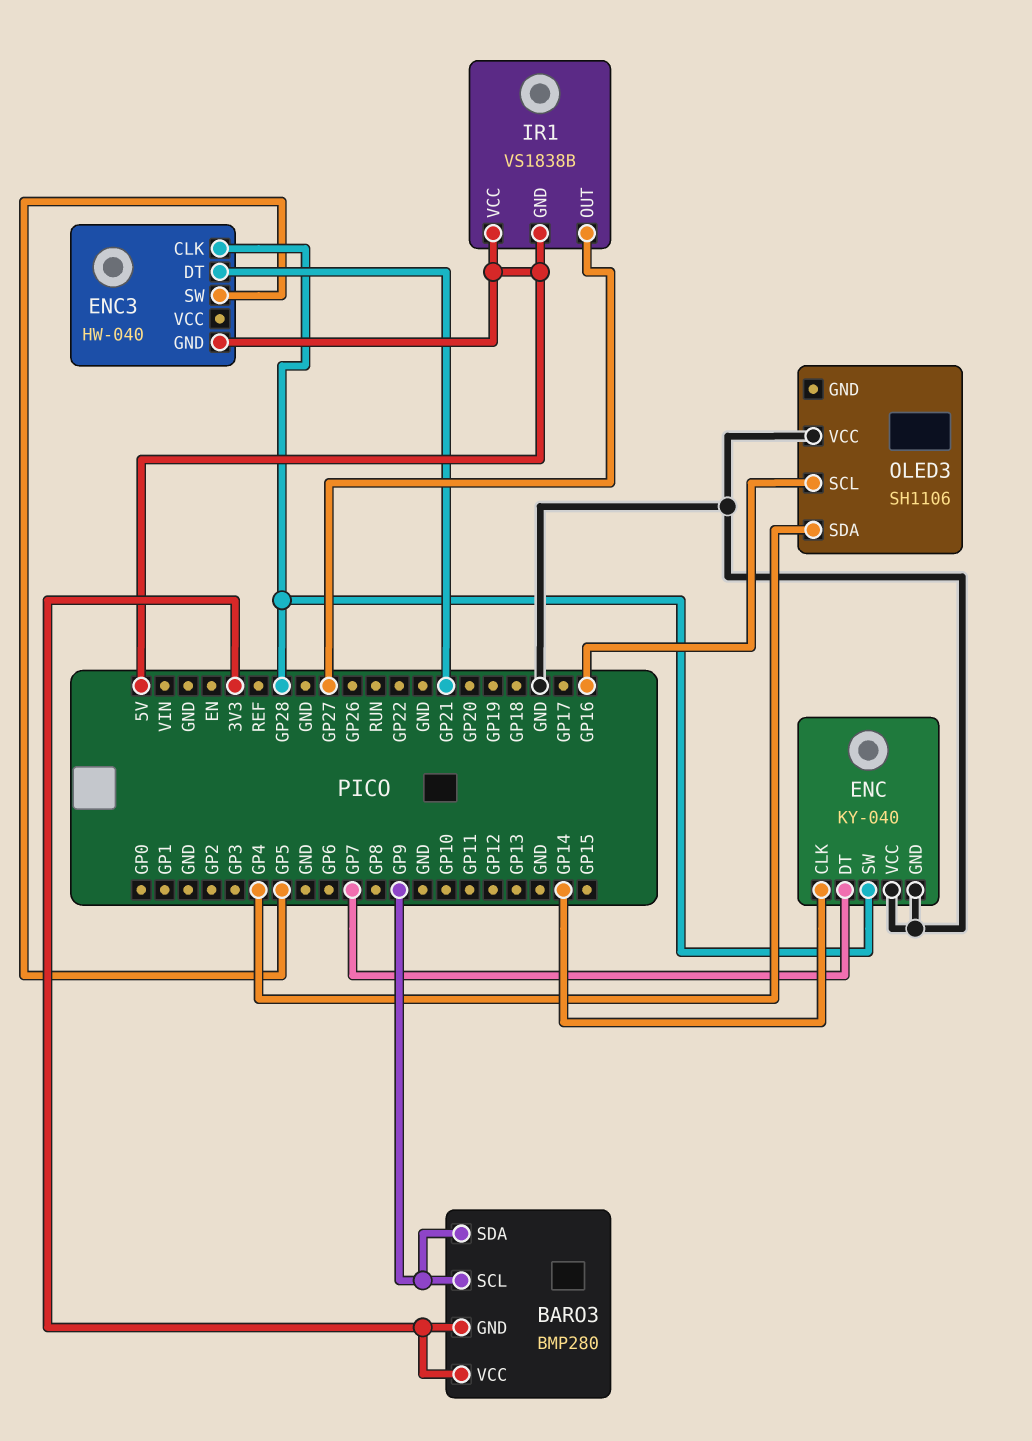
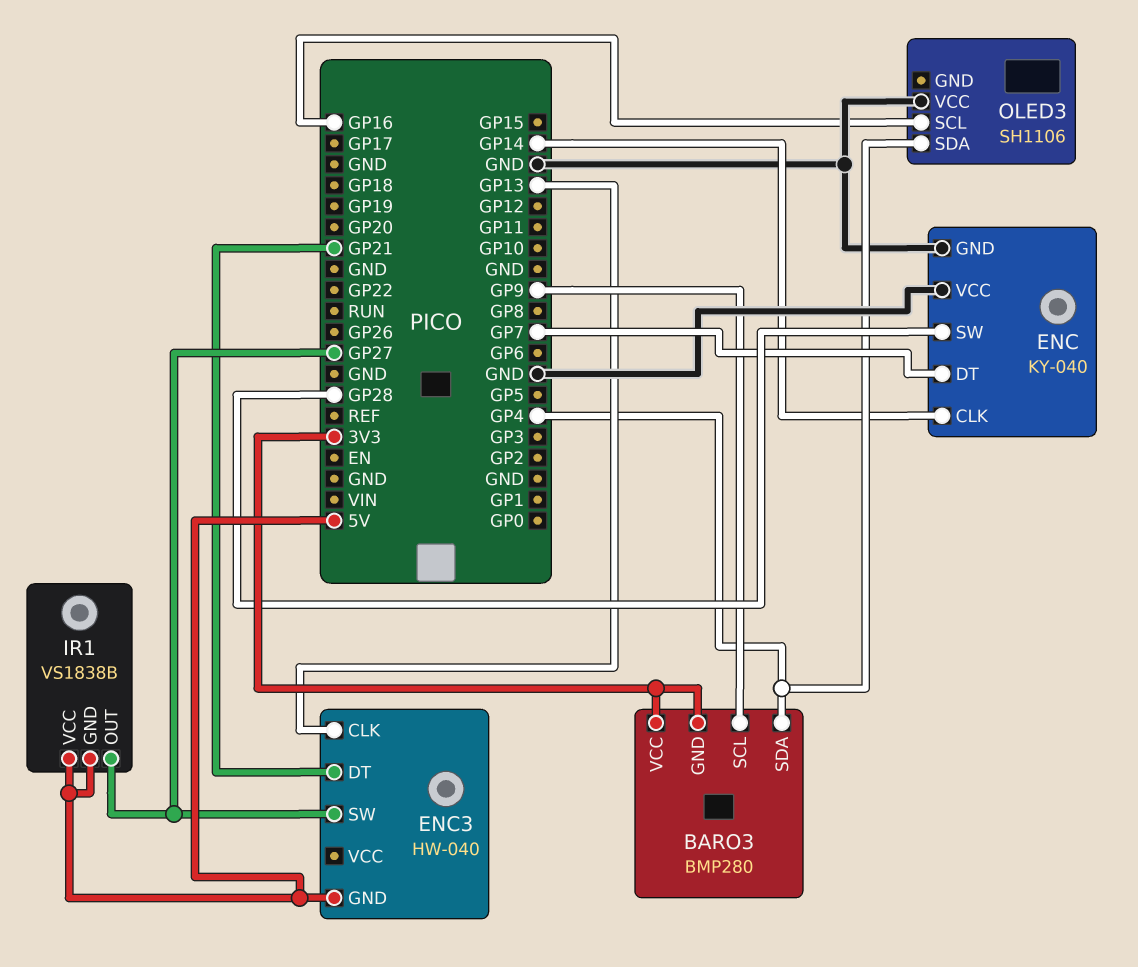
BARO3 pin SDA: GP9 -> GP4
ENC3 pin CLK: GP28 -> GP13
ENC3 pin SW: GP5 -> GP27

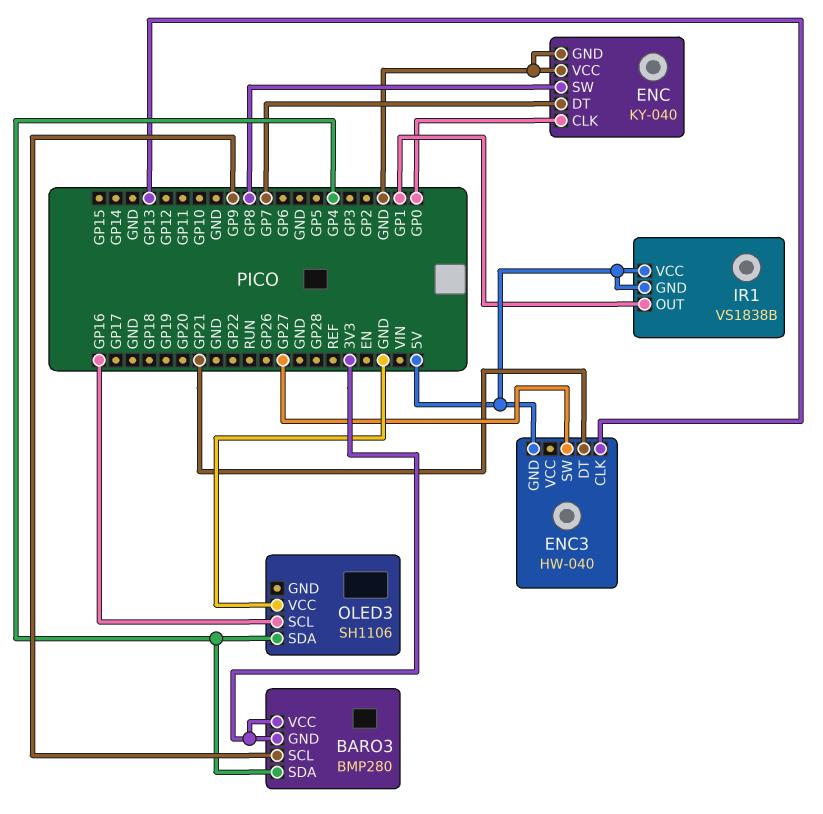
ENC pin CLK: GP14 -> GP0
ENC pin SW: GP28 -> GP8
IR1 pin OUT: GP27 -> GP1

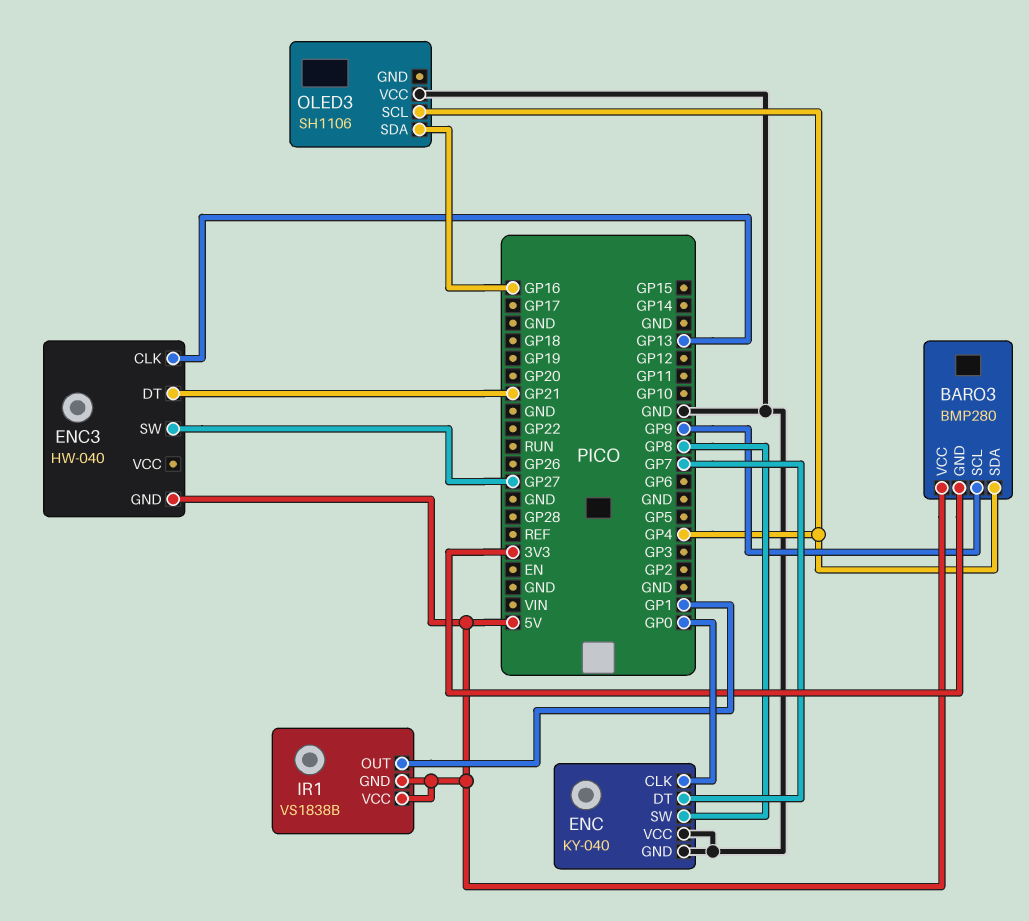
BARO3 pin VCC: 3V3 -> 5V
OLED3 pin SCL: GP16 -> GP4
OLED3 pin SDA: GP4 -> GP16

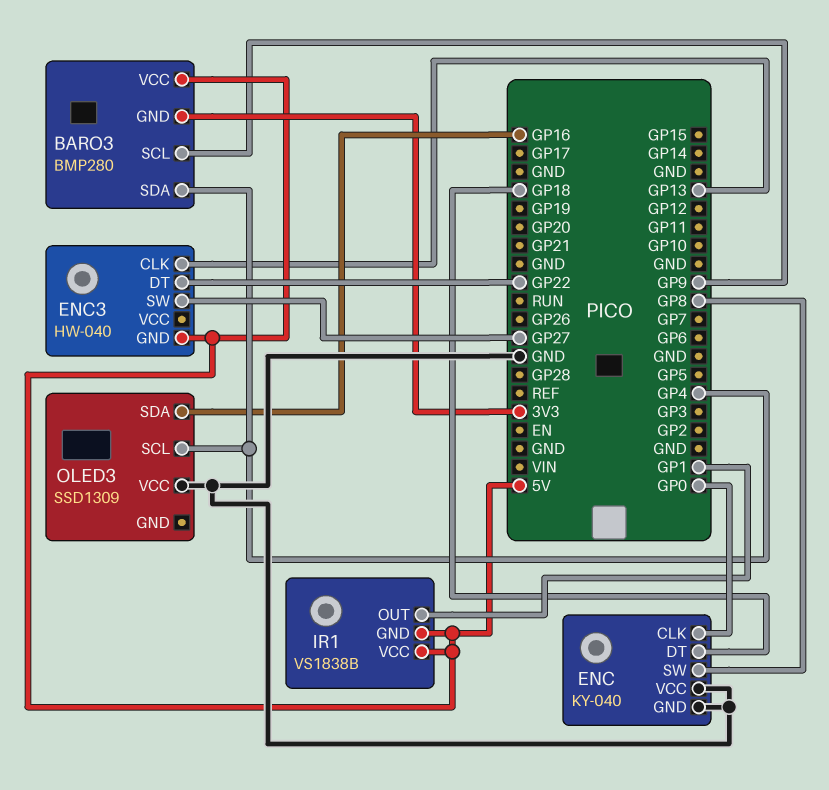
ENC pin DT: GP7 -> GP18
ENC3 pin DT: GP21 -> GP22
OLED3: SH1106 -> SSD1309

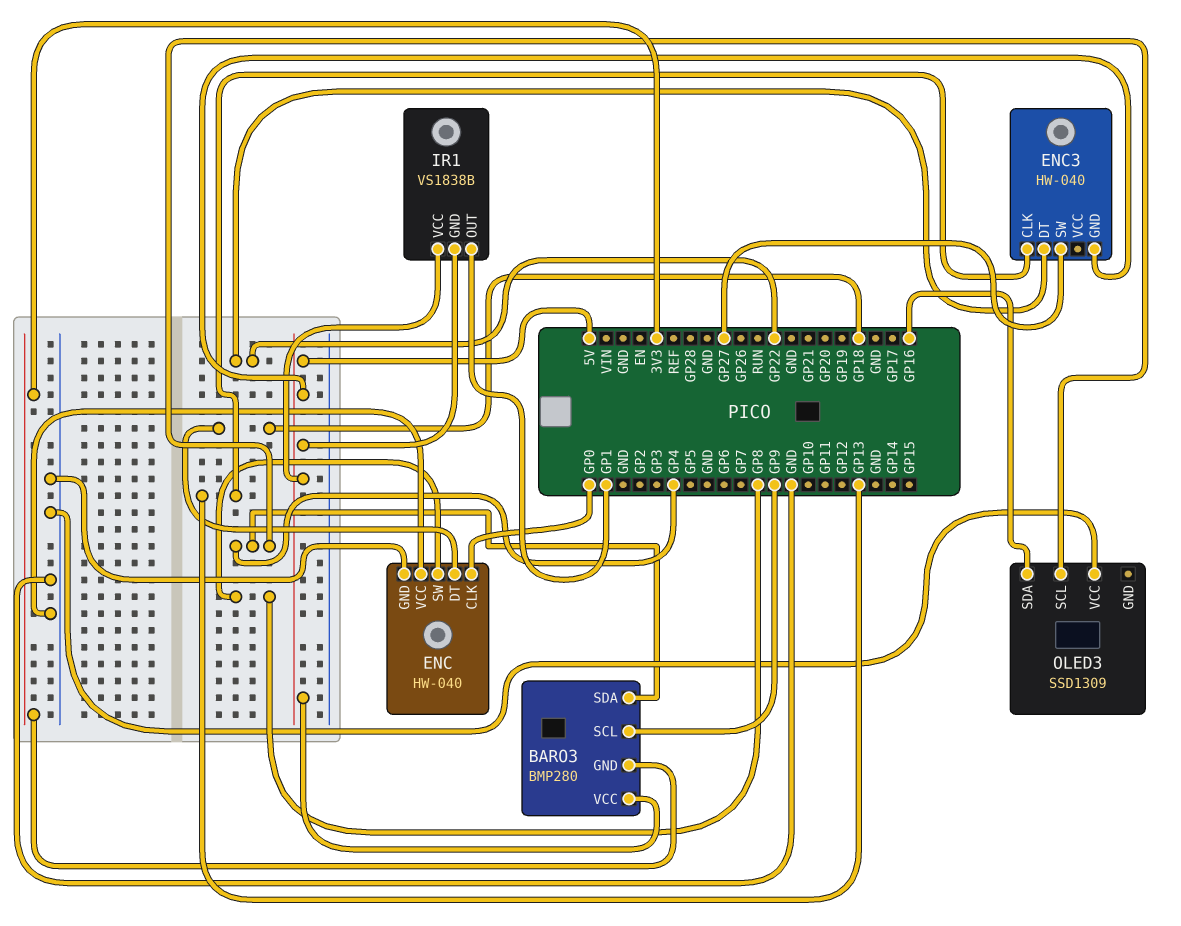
ENC: KY-040 -> HW-040

